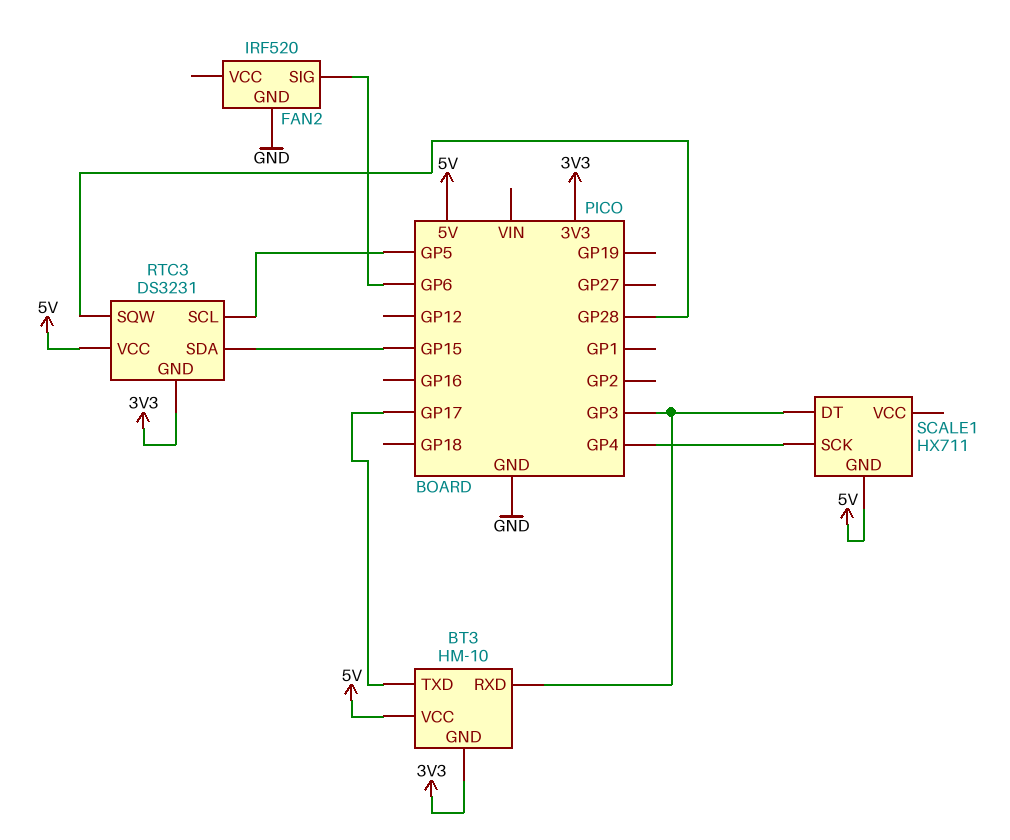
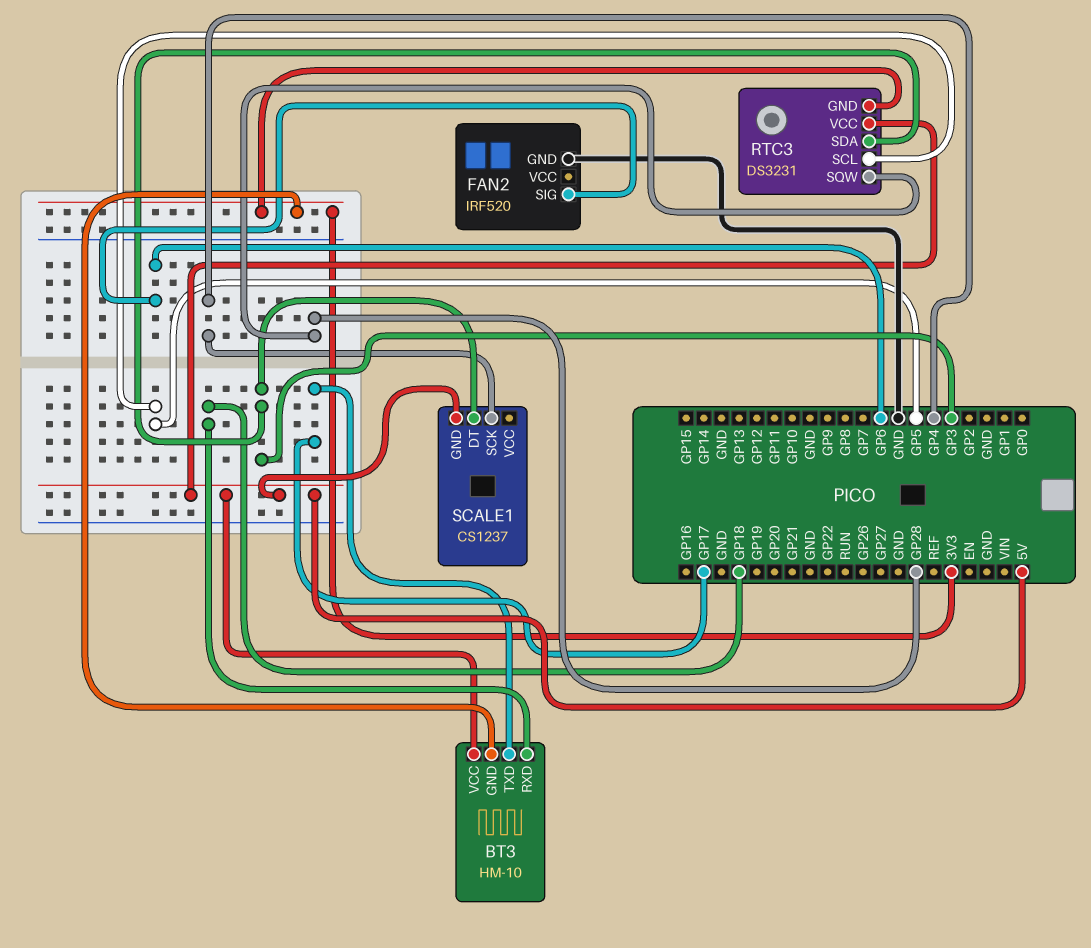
BT3 pin RXD: GP3 -> GP18
RTC3 pin SDA: GP15 -> GP3
SCALE1: HX711 -> CS1237

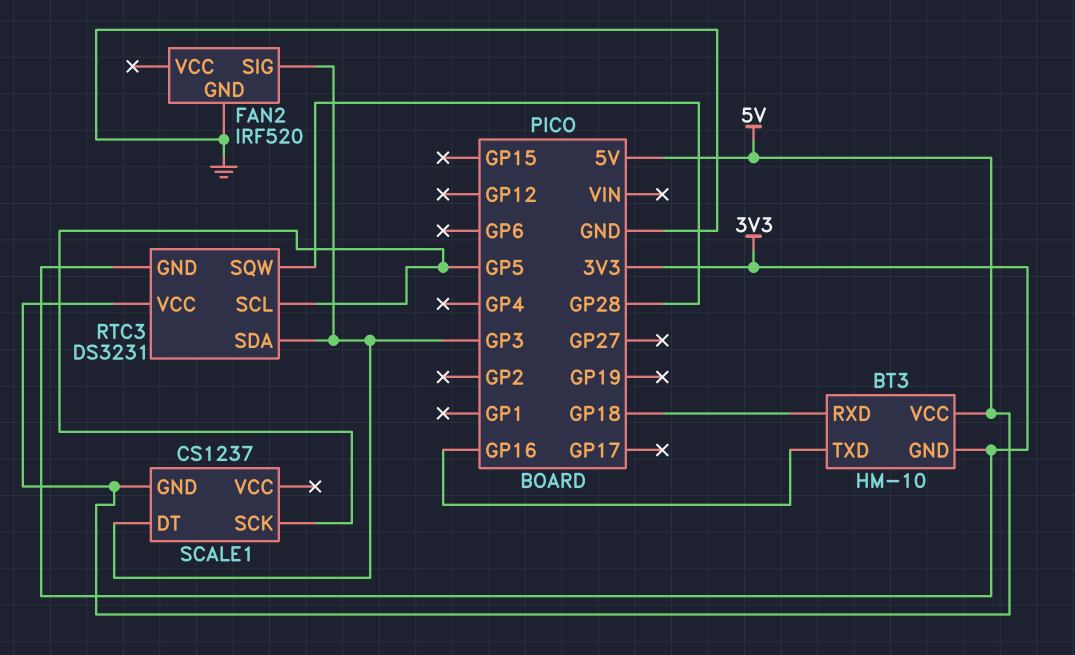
BT3 pin TXD: GP17 -> GP16
FAN2 pin SIG: GP6 -> GP3
SCALE1 pin SCK: GP4 -> GP5

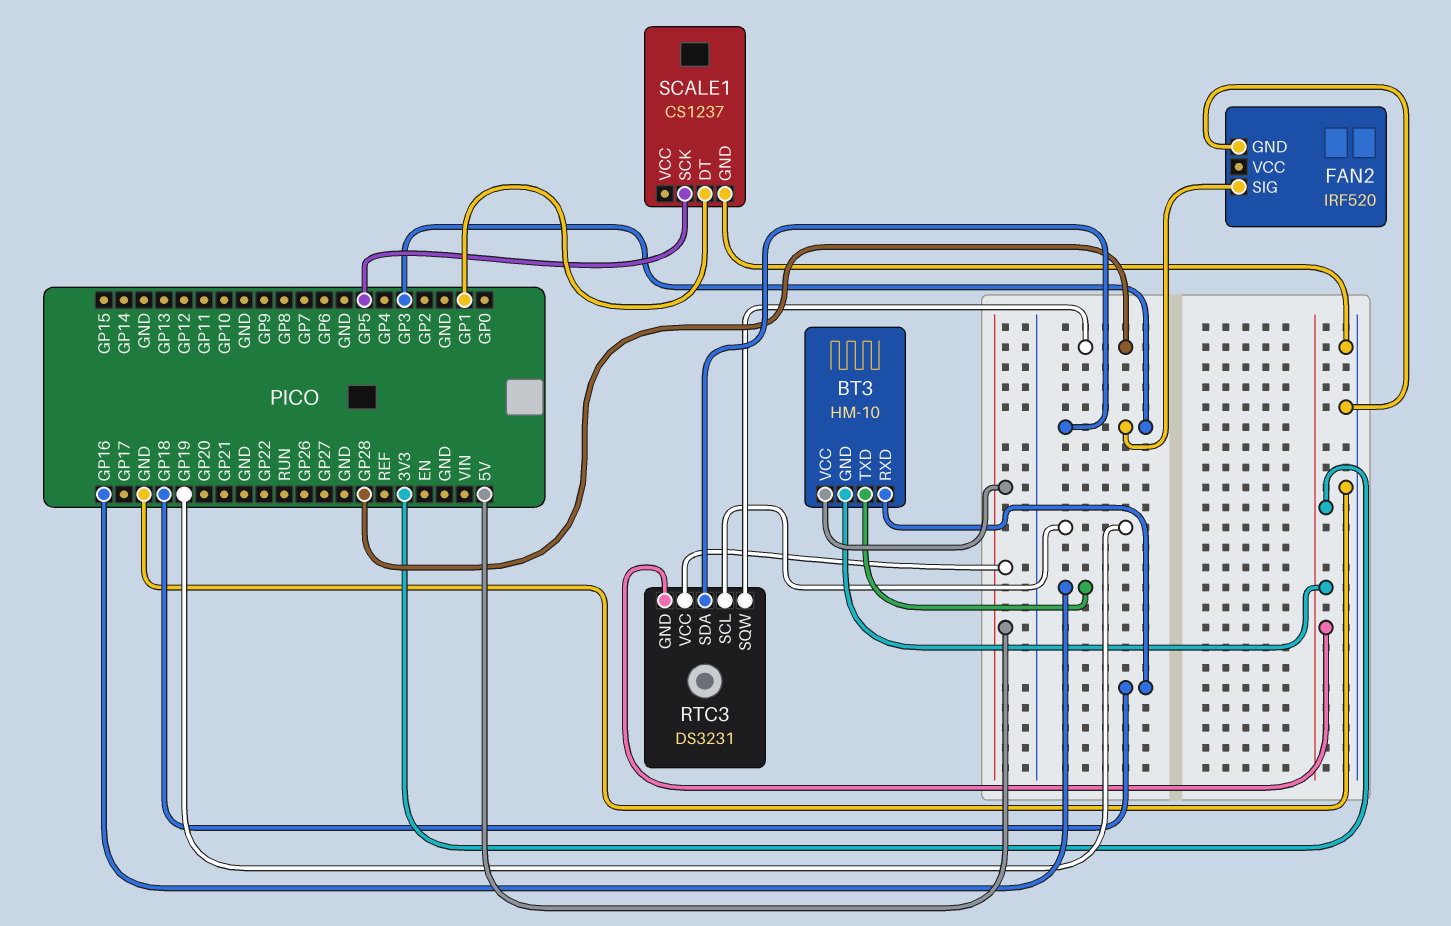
RTC3 pin SCL: GP5 -> GP19
SCALE1 pin DT: GP3 -> GP1
SCALE1 pin GND: 5V -> GND

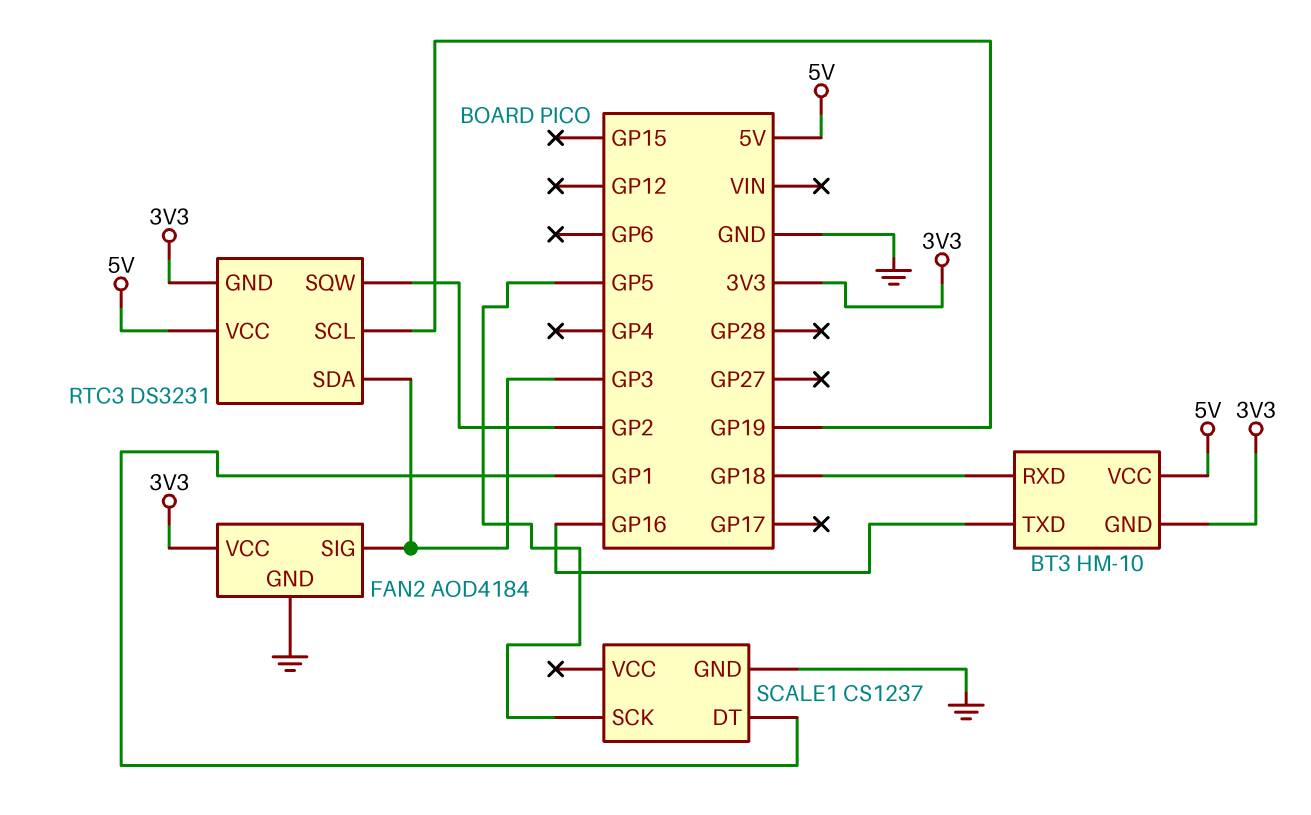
FAN2: IRF520 -> AOD4184
FAN2 pin VCC: none -> 3V3
RTC3 pin SQW: GP28 -> GP2

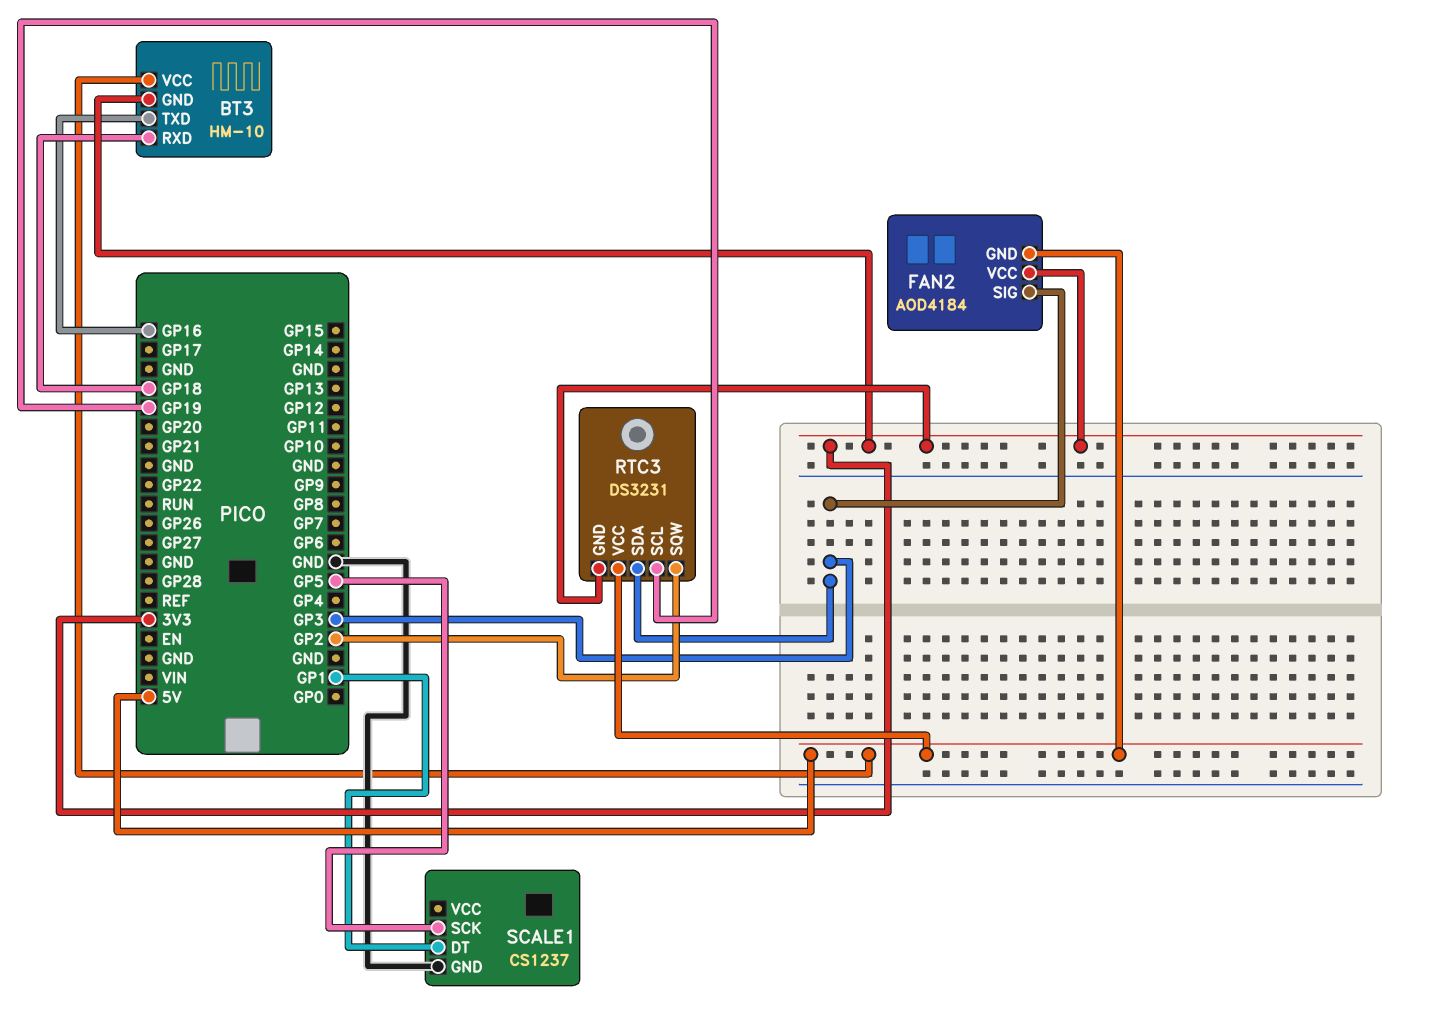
FAN2 pin GND: GND -> 5V

